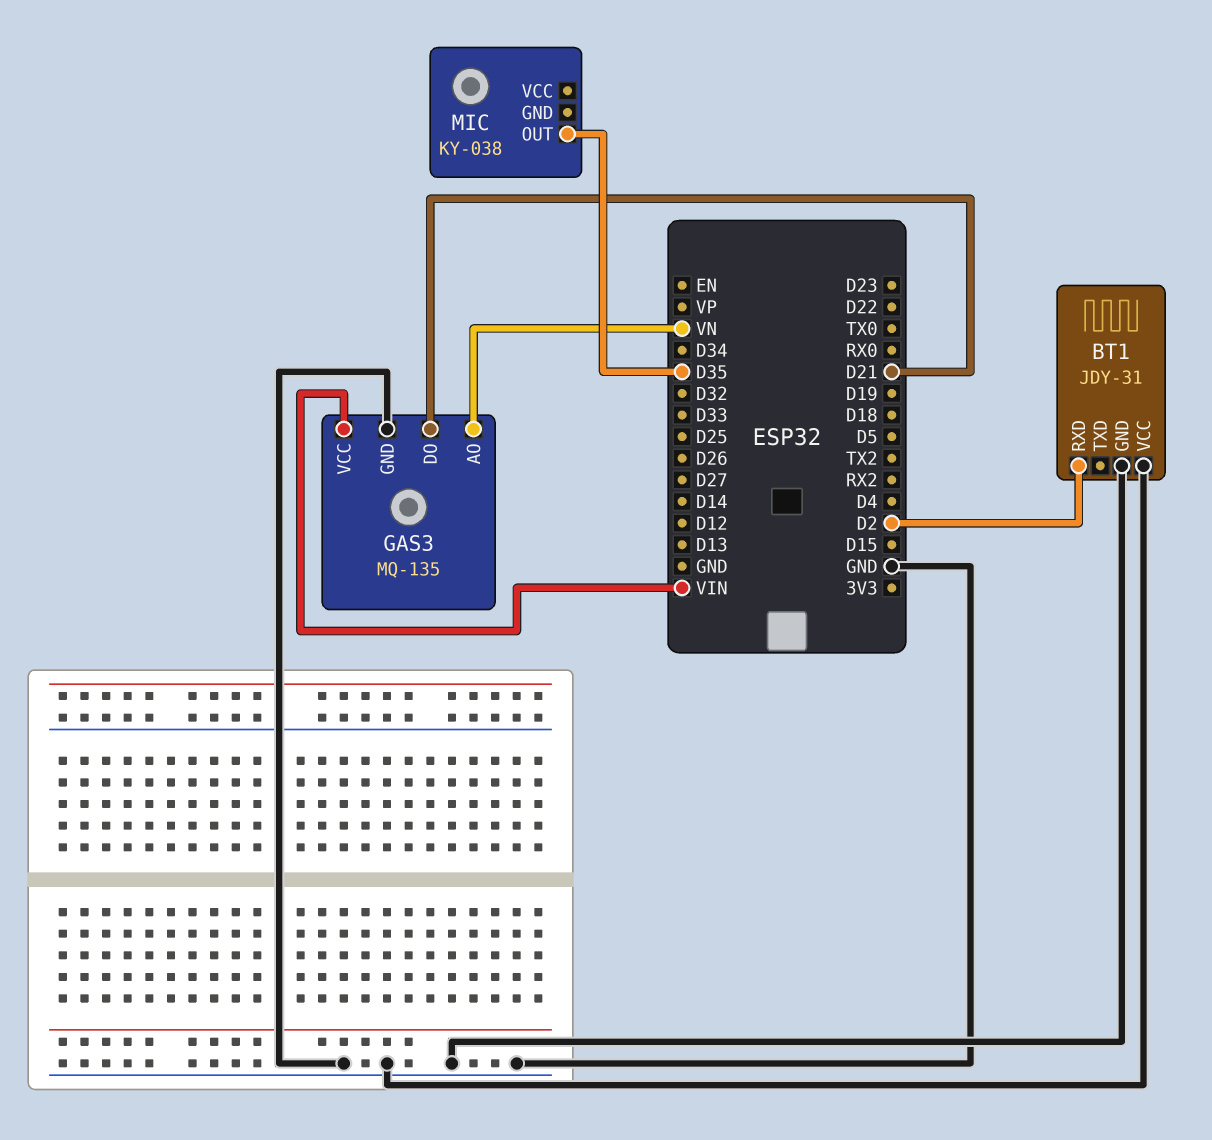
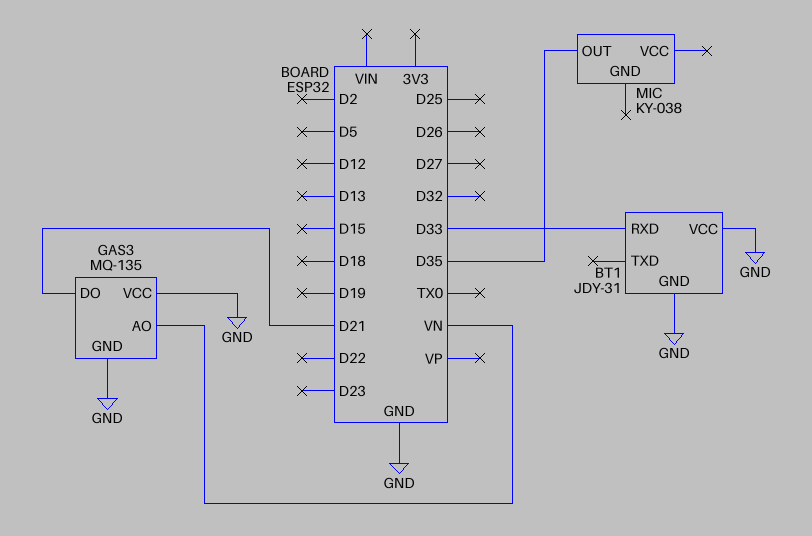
BT1 pin RXD: D2 -> D33
GAS3 pin VCC: VIN -> GND

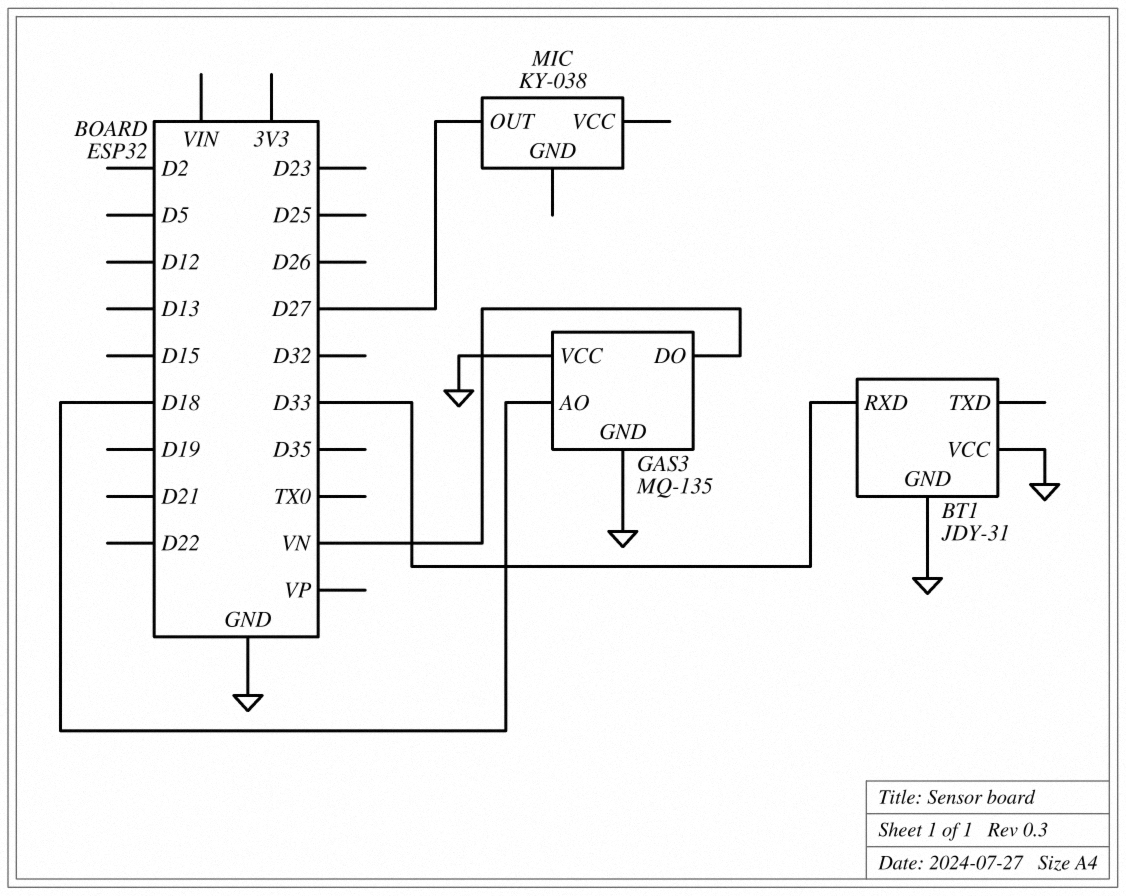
GAS3 pin AO: VN -> D18
GAS3 pin DO: D21 -> VN
MIC pin OUT: D35 -> D27

